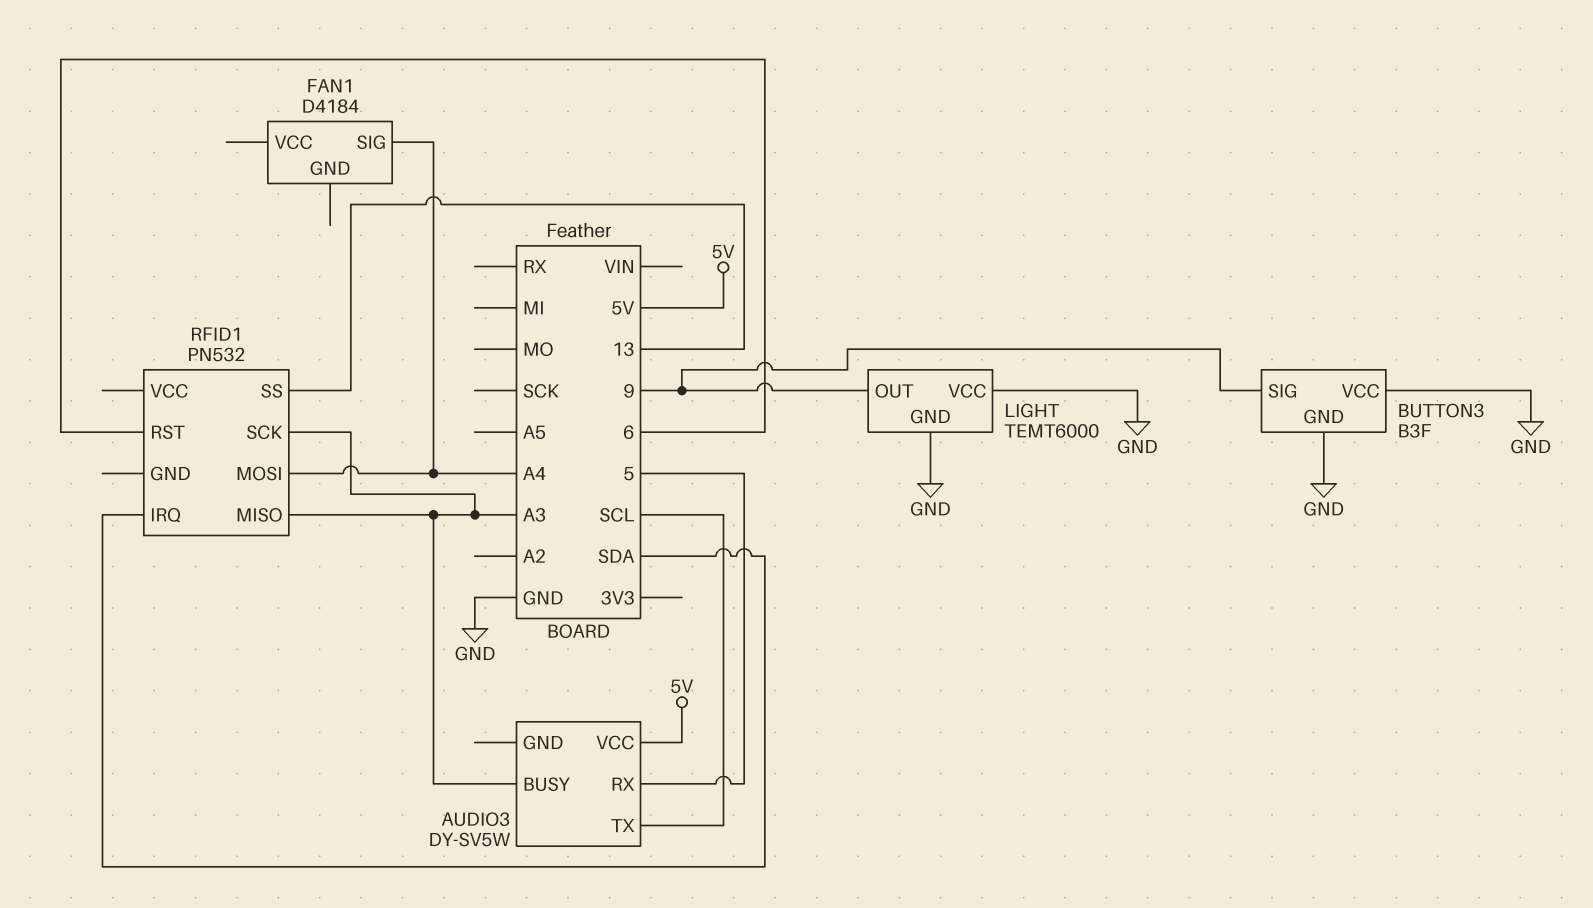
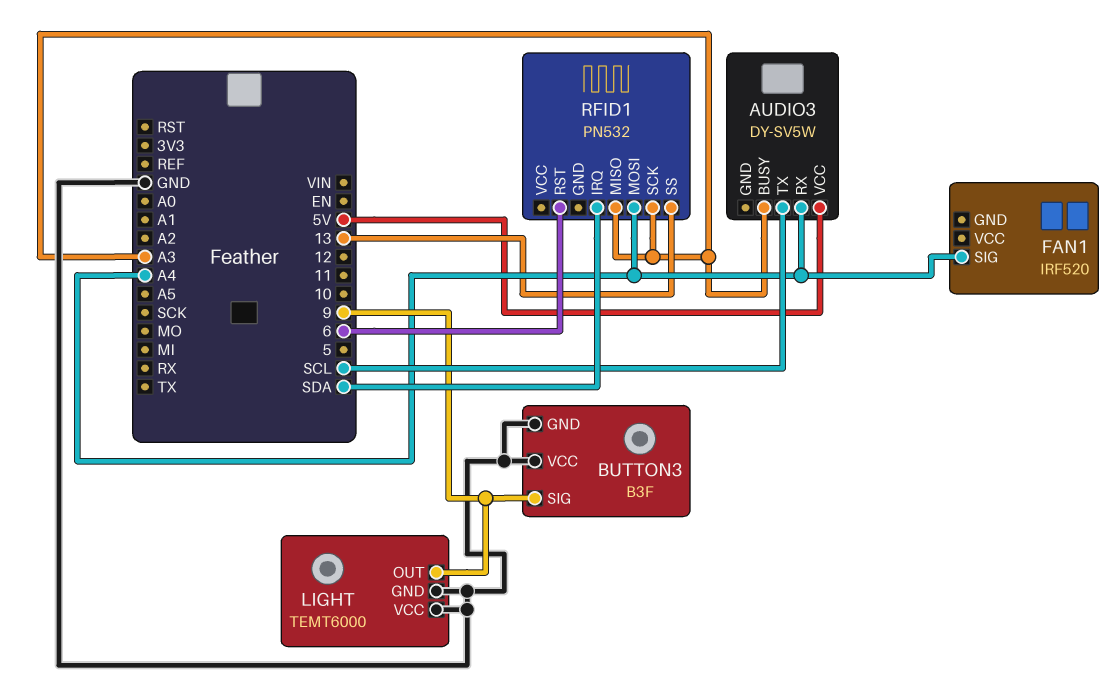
AUDIO3 pin RX: 5 -> A4
FAN1: D4184 -> IRF520

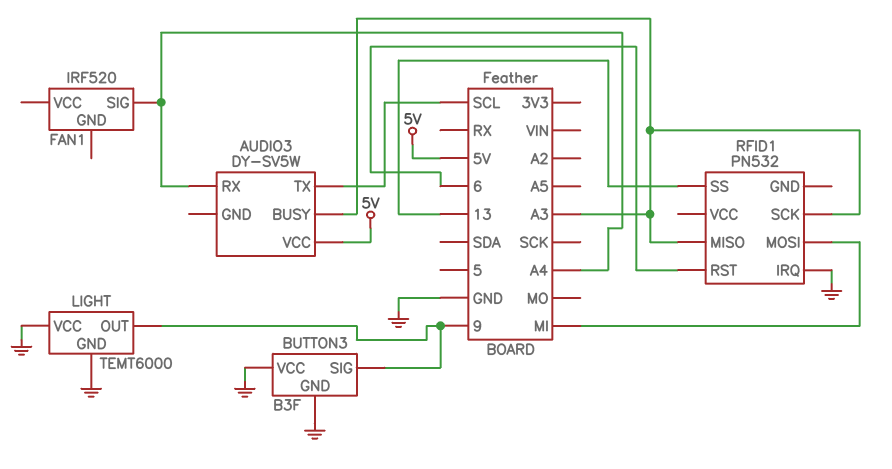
RFID1 pin IRQ: SDA -> GND
RFID1 pin MOSI: A4 -> MI

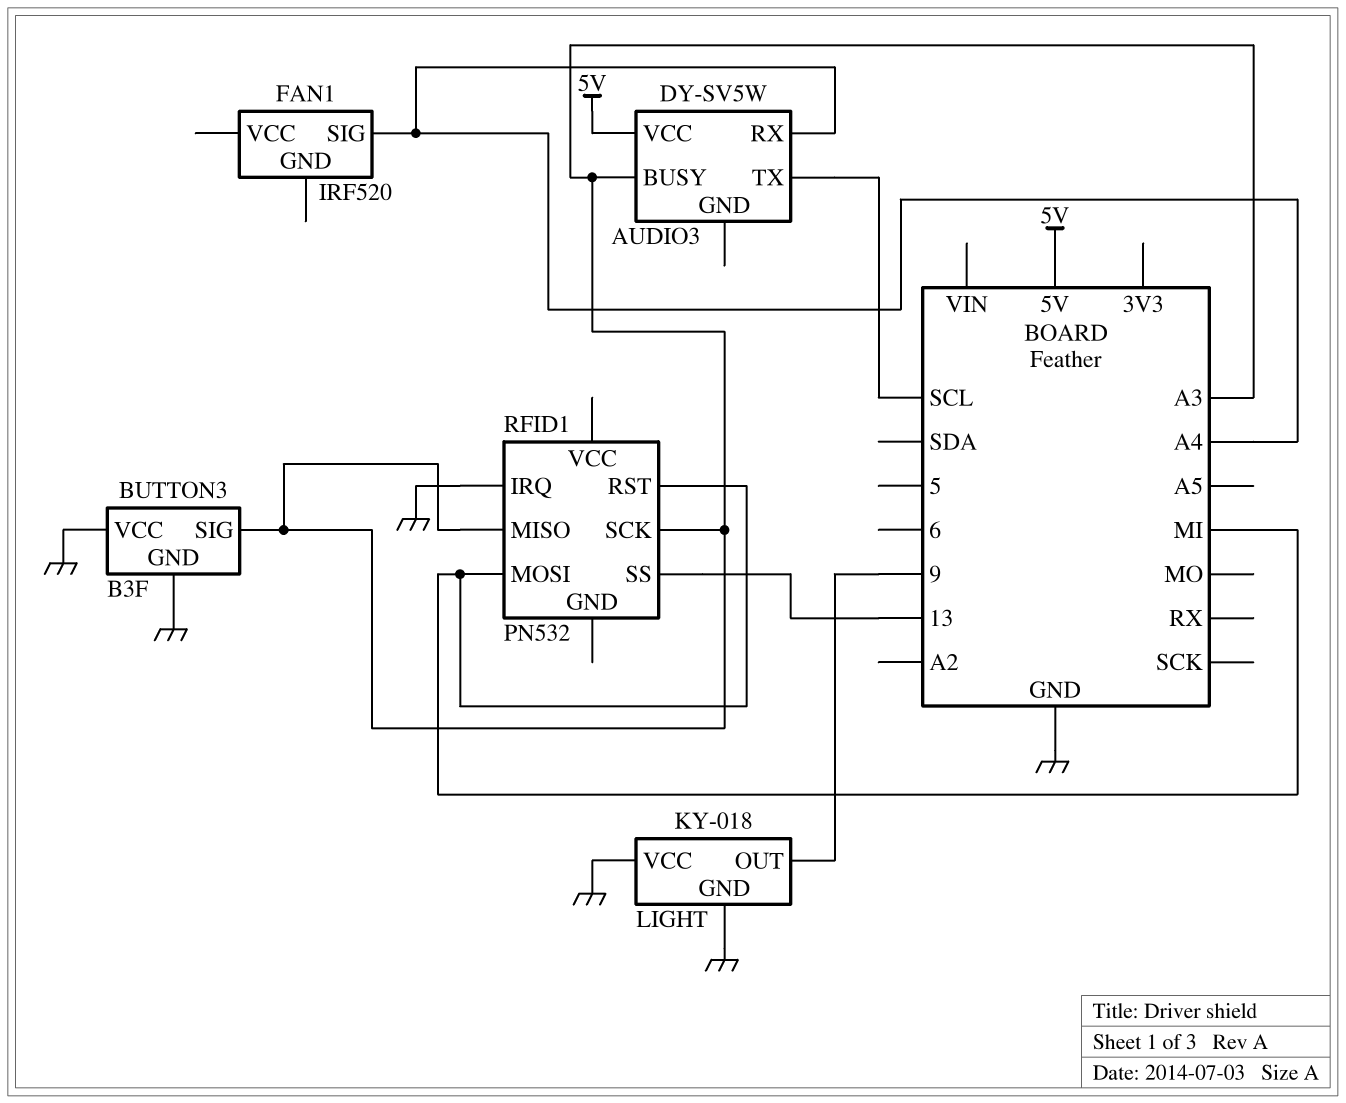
BUTTON3 pin SIG: 9 -> A3
LIGHT: TEMT6000 -> KY-018
RFID1 pin RST: 6 -> MI

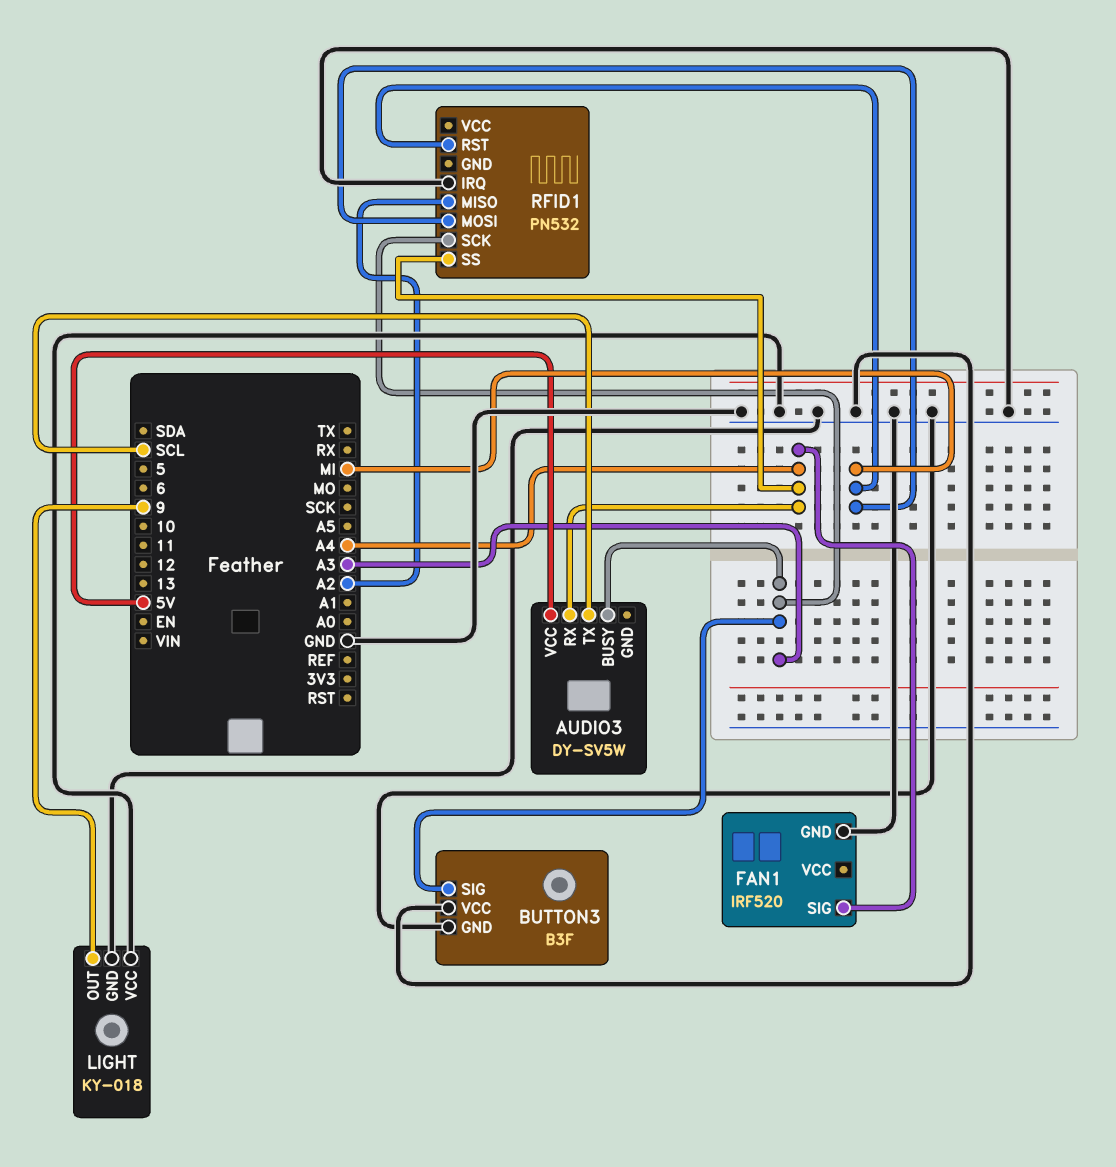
FAN1 pin GND: none -> GND
RFID1 pin MISO: A3 -> A2
RFID1 pin SS: 13 -> A4

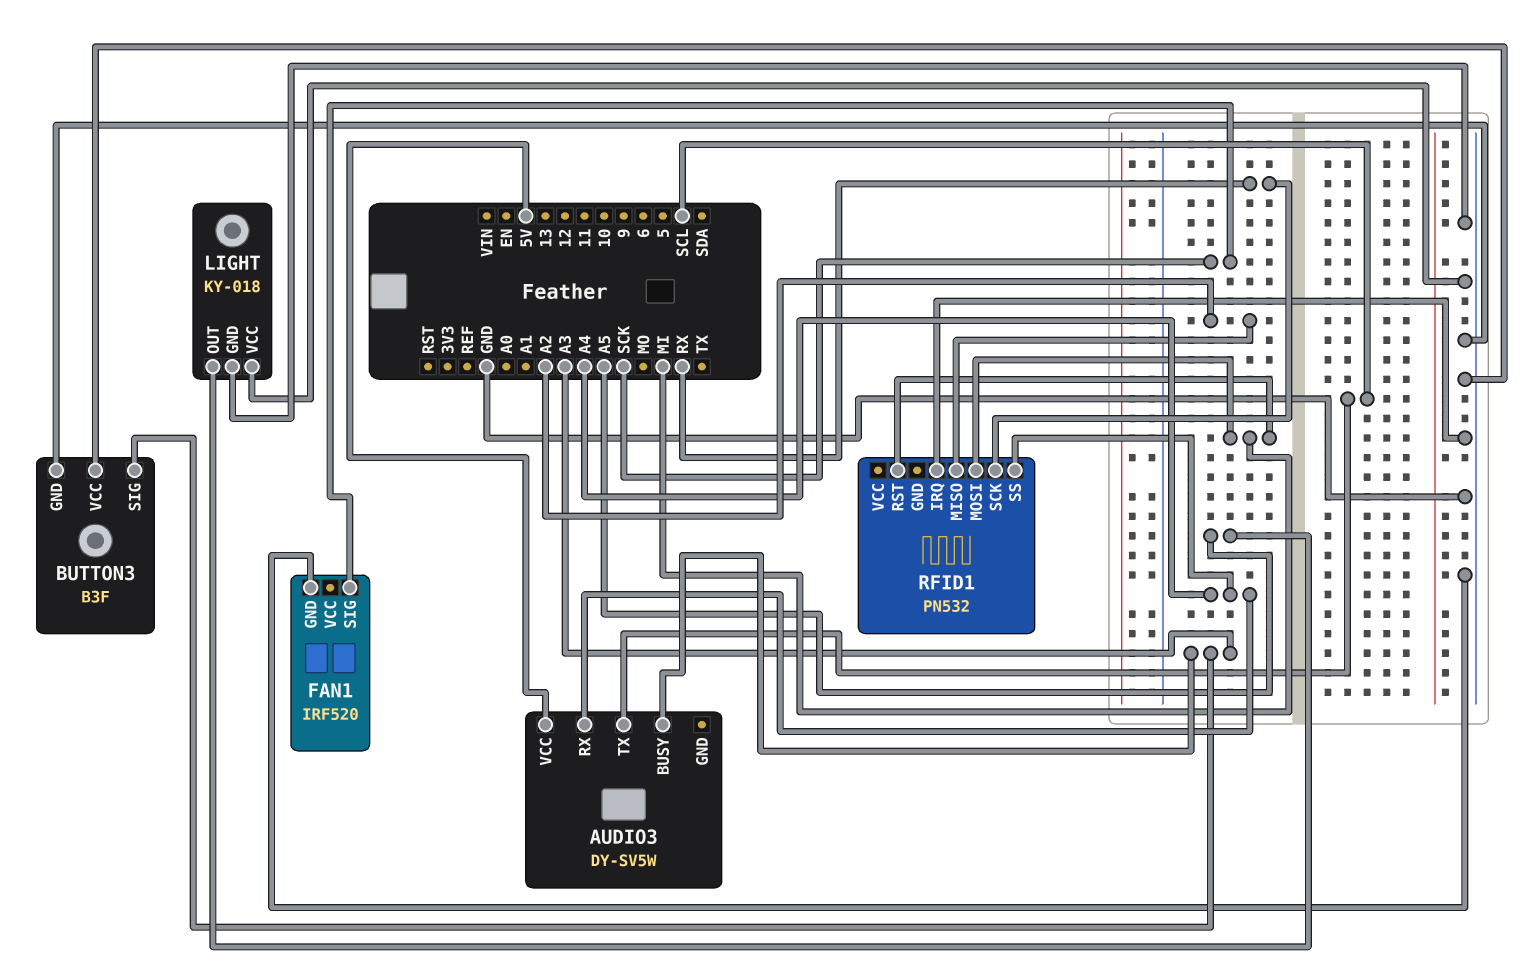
FAN1 pin SIG: A4 -> SCK
LIGHT pin OUT: 9 -> A5
RFID1 pin SCK: A3 -> RX

